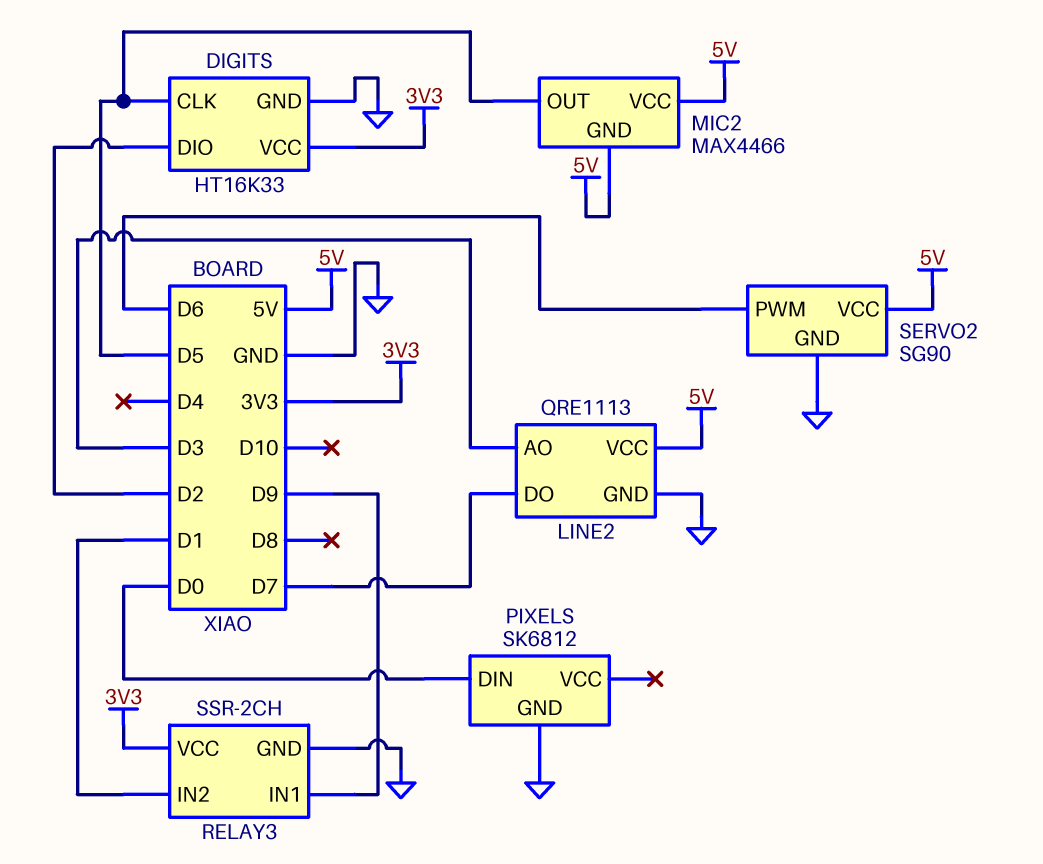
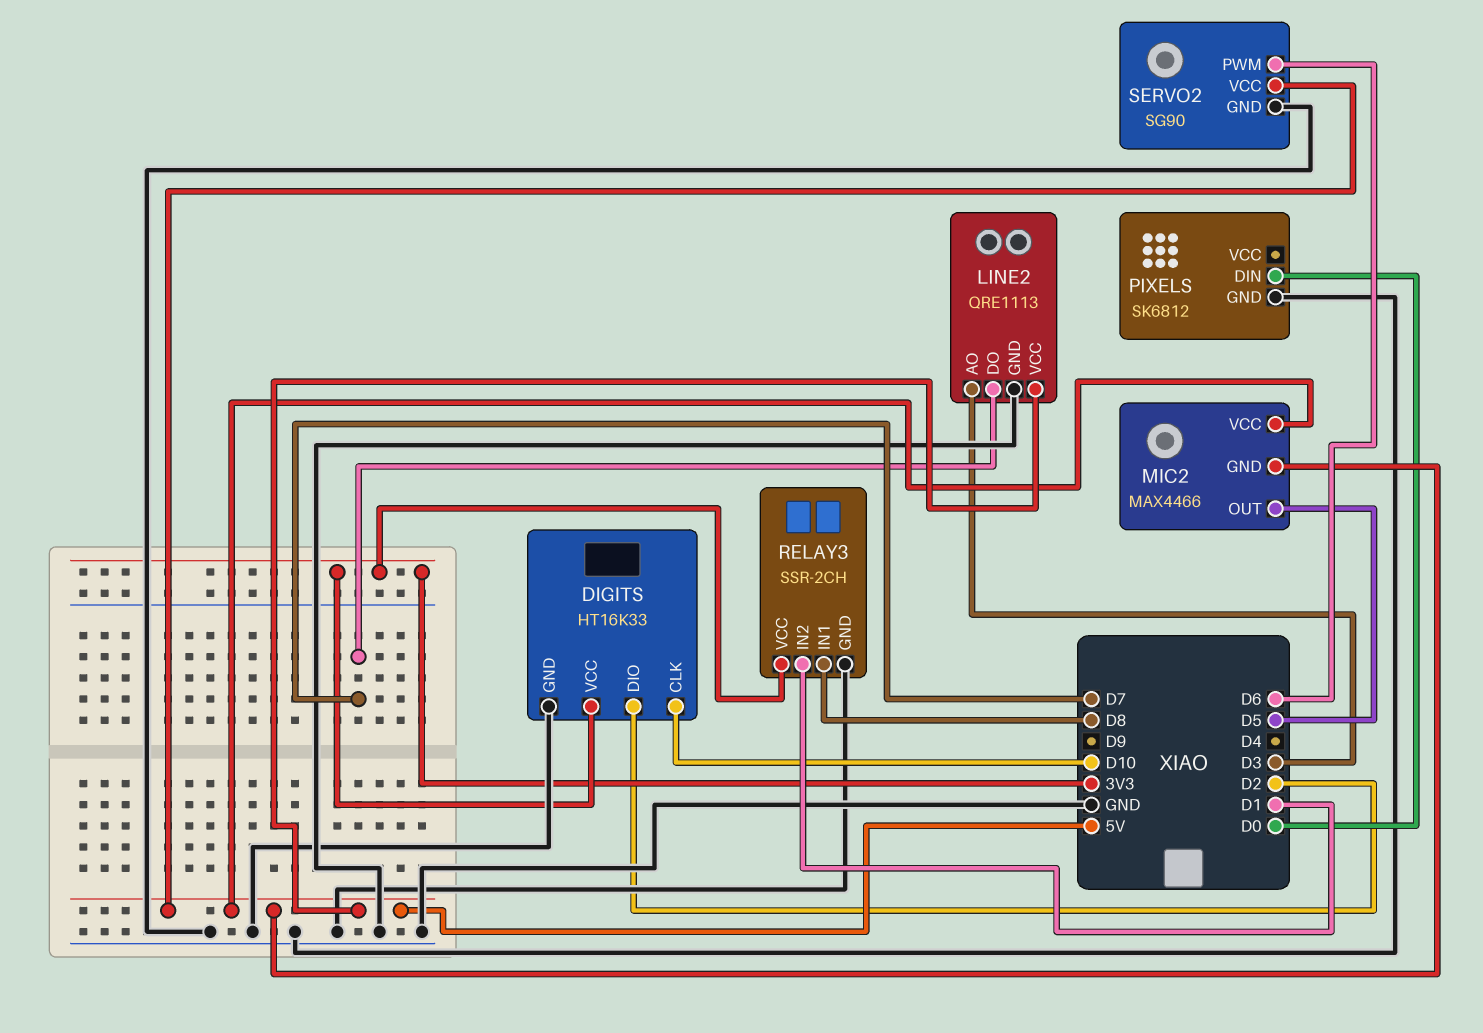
DIGITS pin CLK: D5 -> D10
RELAY3 pin IN1: D9 -> D8

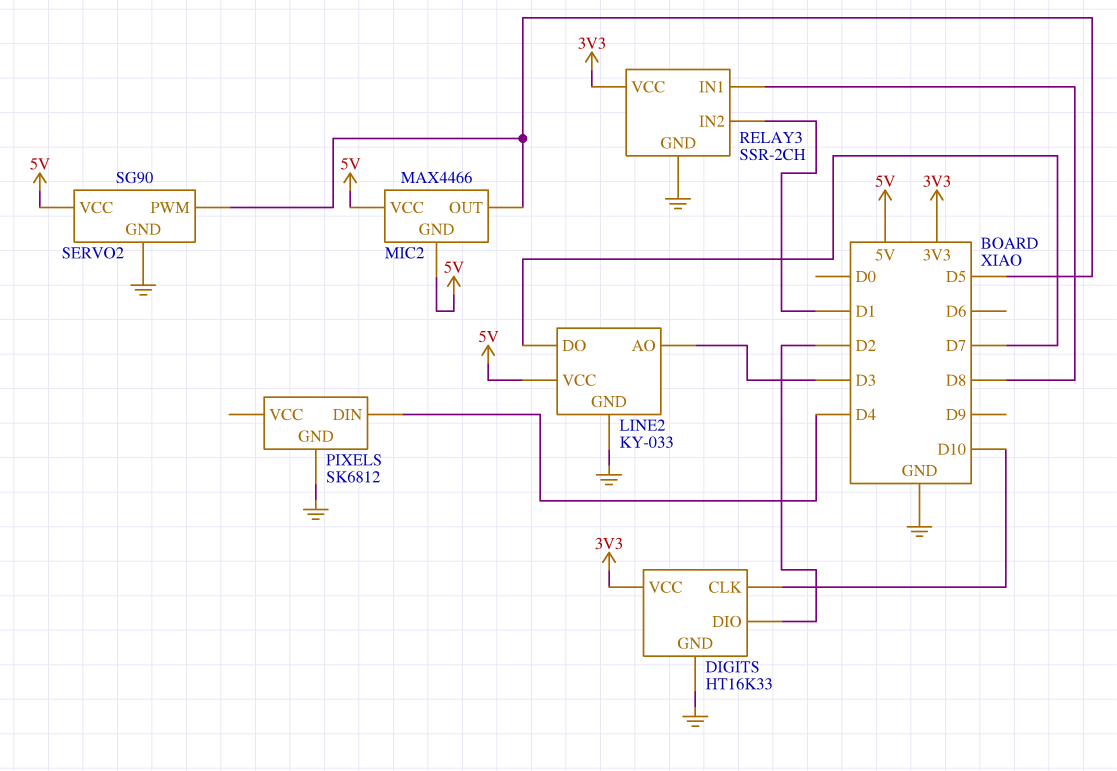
LINE2: QRE1113 -> KY-033
PIXELS pin DIN: D0 -> D4
SERVO2 pin PWM: D6 -> D5

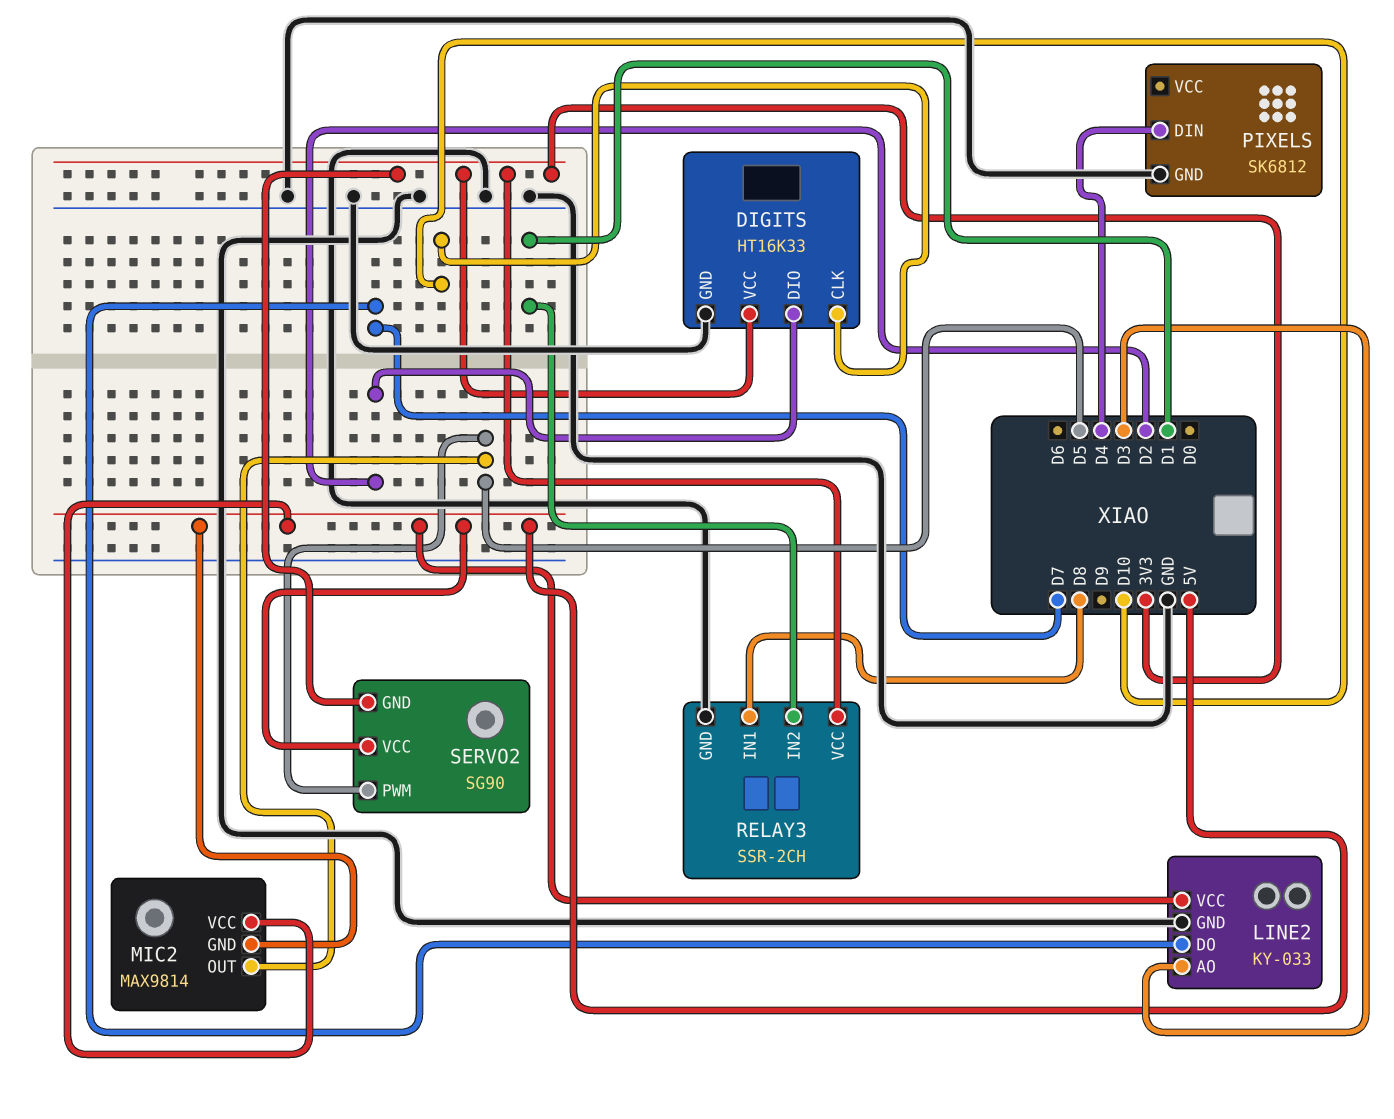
MIC2: MAX4466 -> MAX9814
SERVO2 pin GND: GND -> 3V3

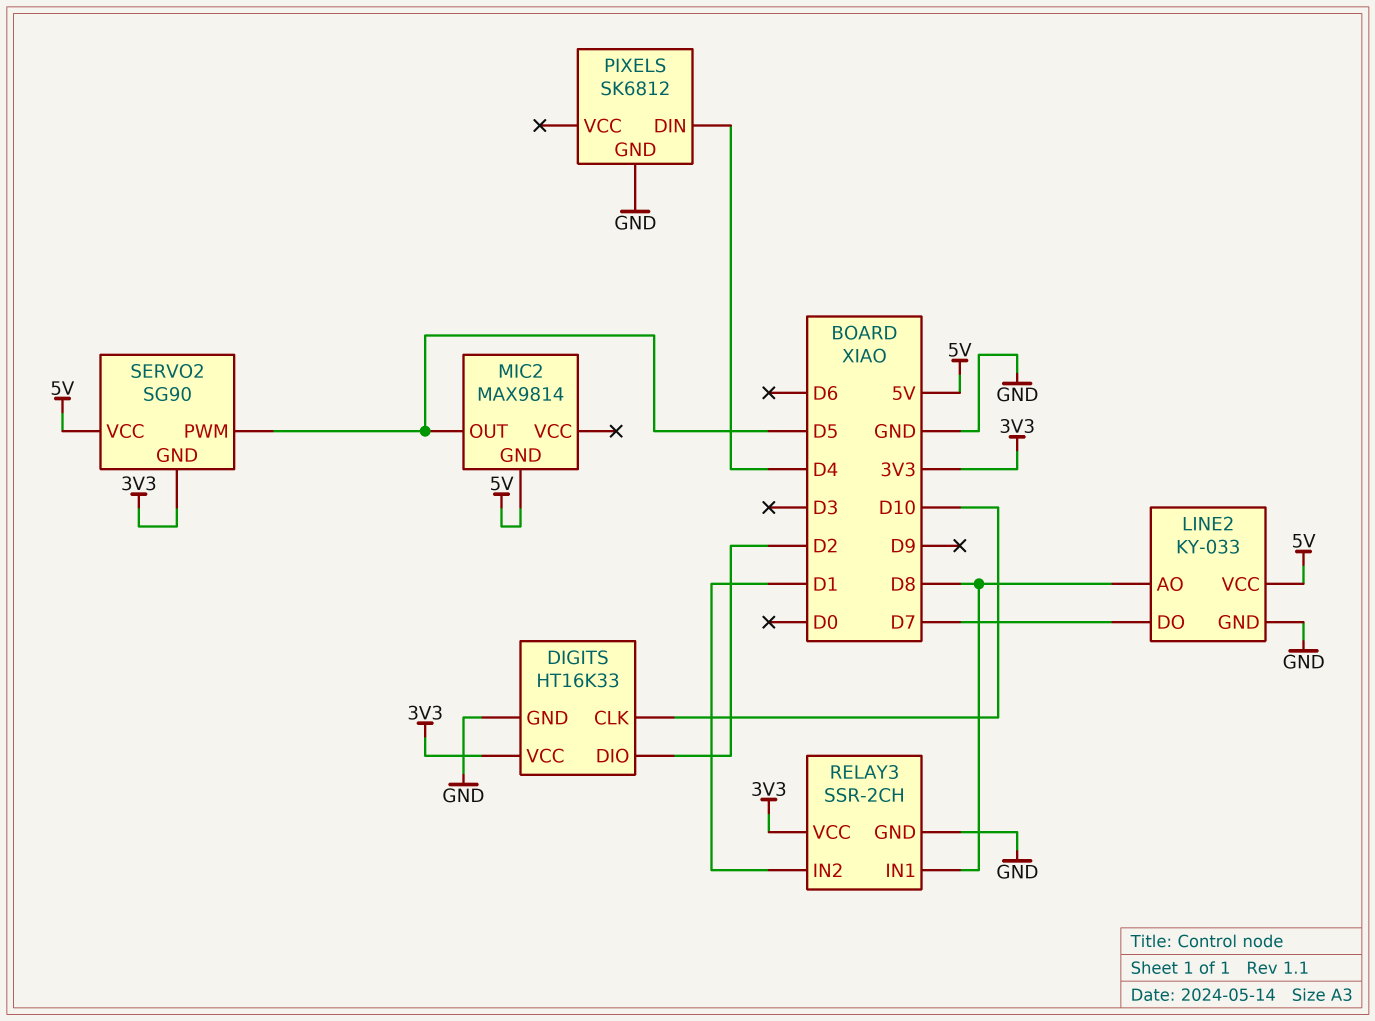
LINE2 pin AO: D3 -> D8
MIC2 pin VCC: 5V -> none

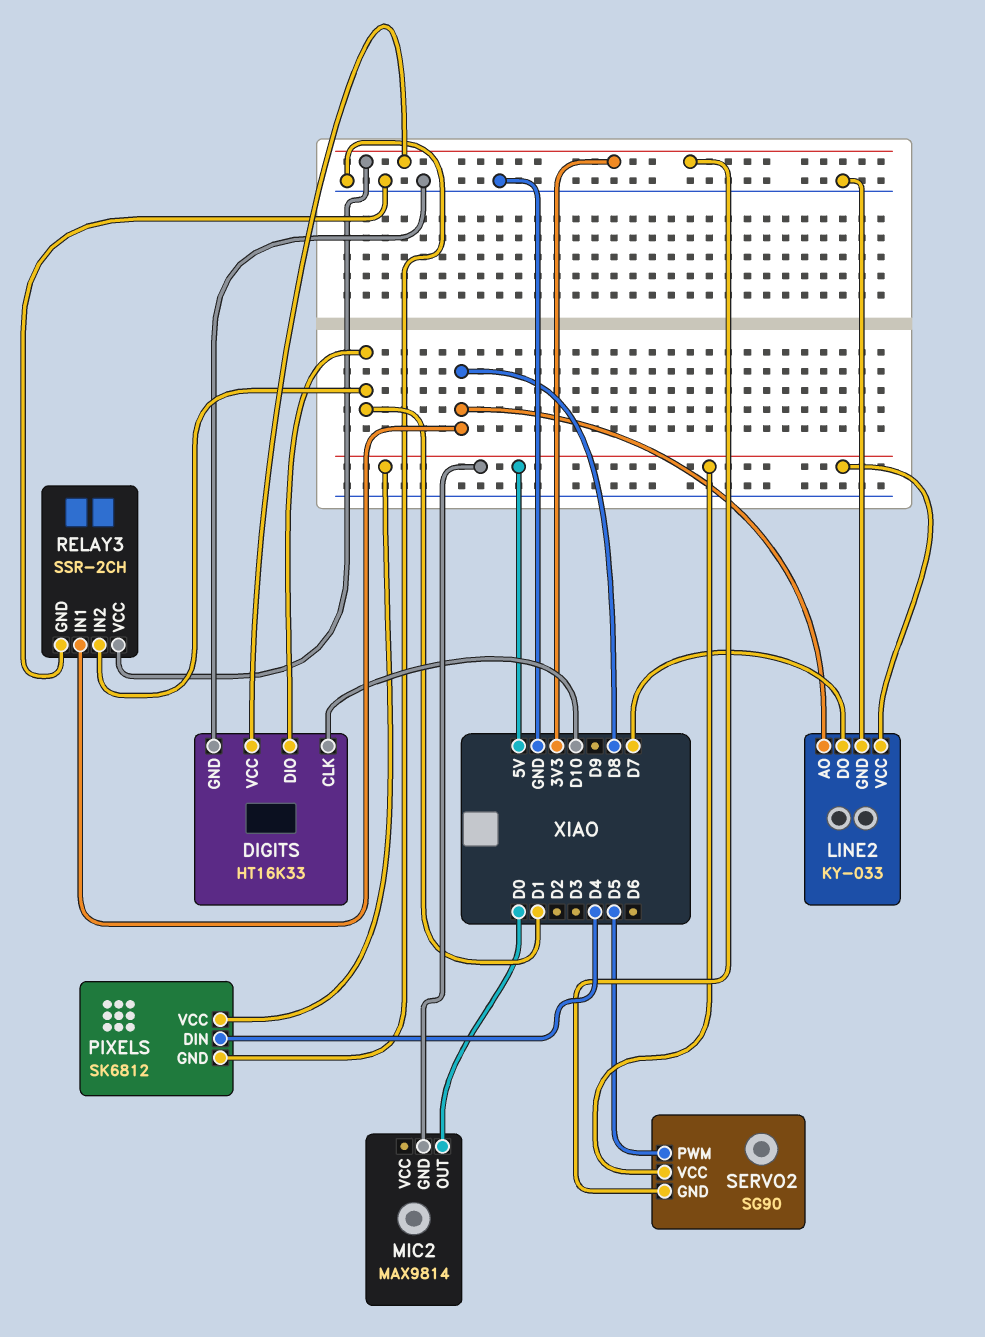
DIGITS pin DIO: D2 -> D1
MIC2 pin OUT: D5 -> D0
PIXELS pin VCC: none -> 5V

